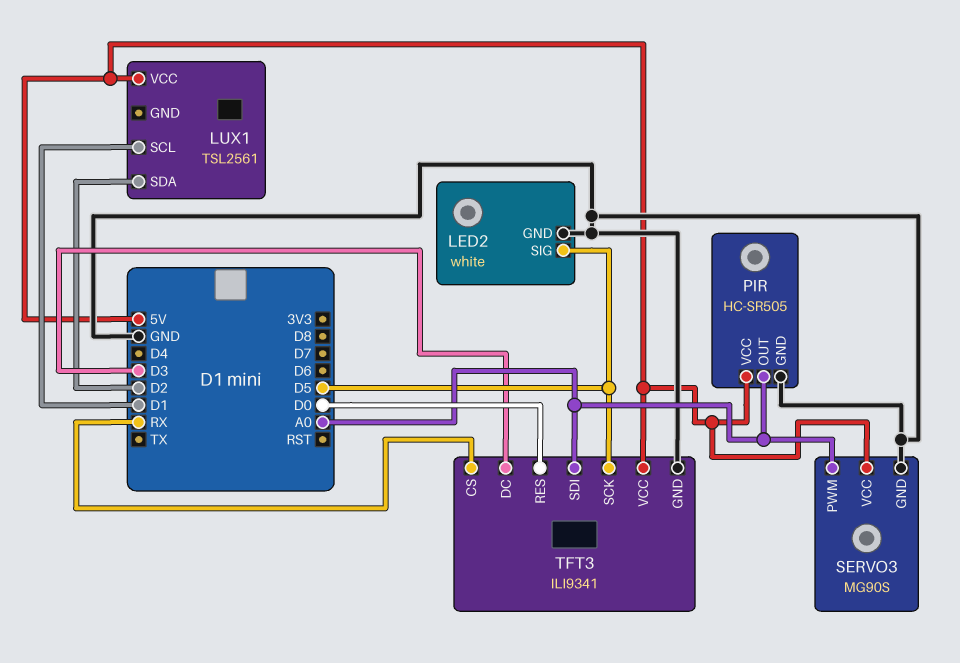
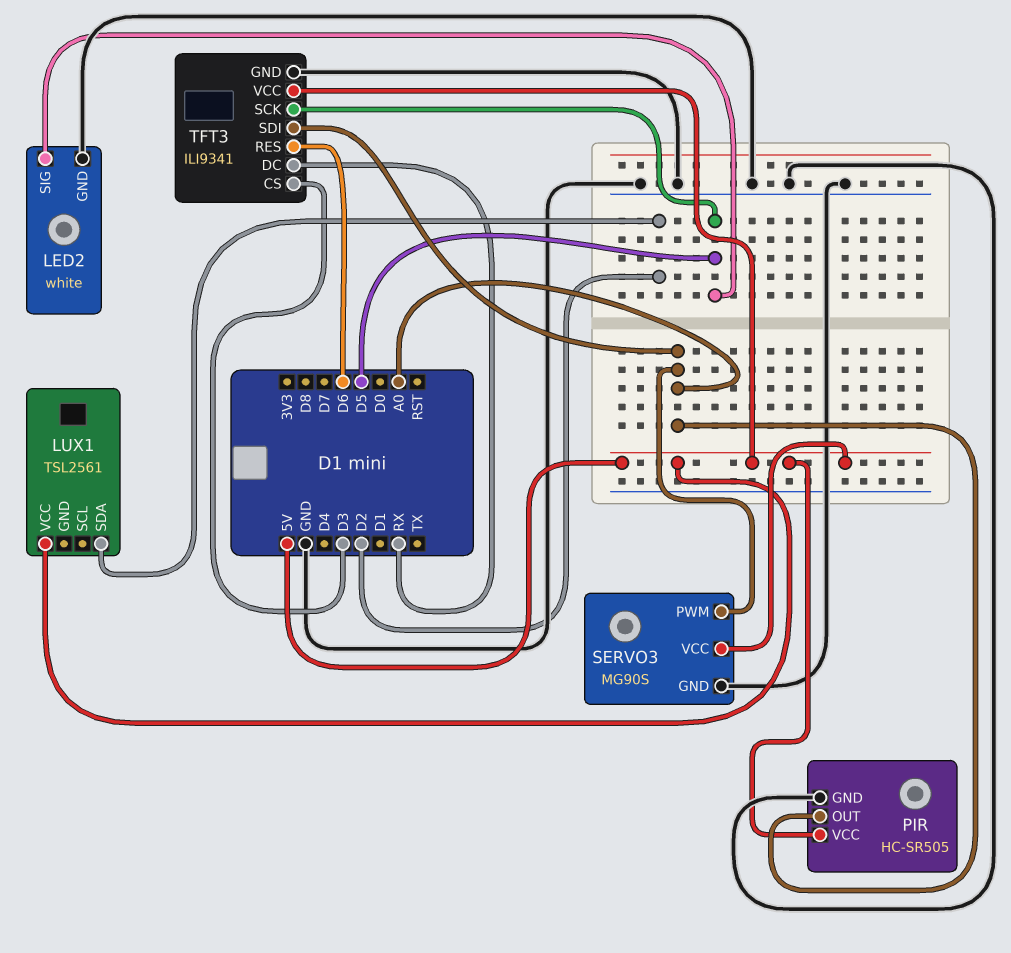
LUX1 pin SCL: D1 -> none
TFT3 pin CS: RX -> D3
TFT3 pin DC: D3 -> RX
TFT3 pin RES: D0 -> D6

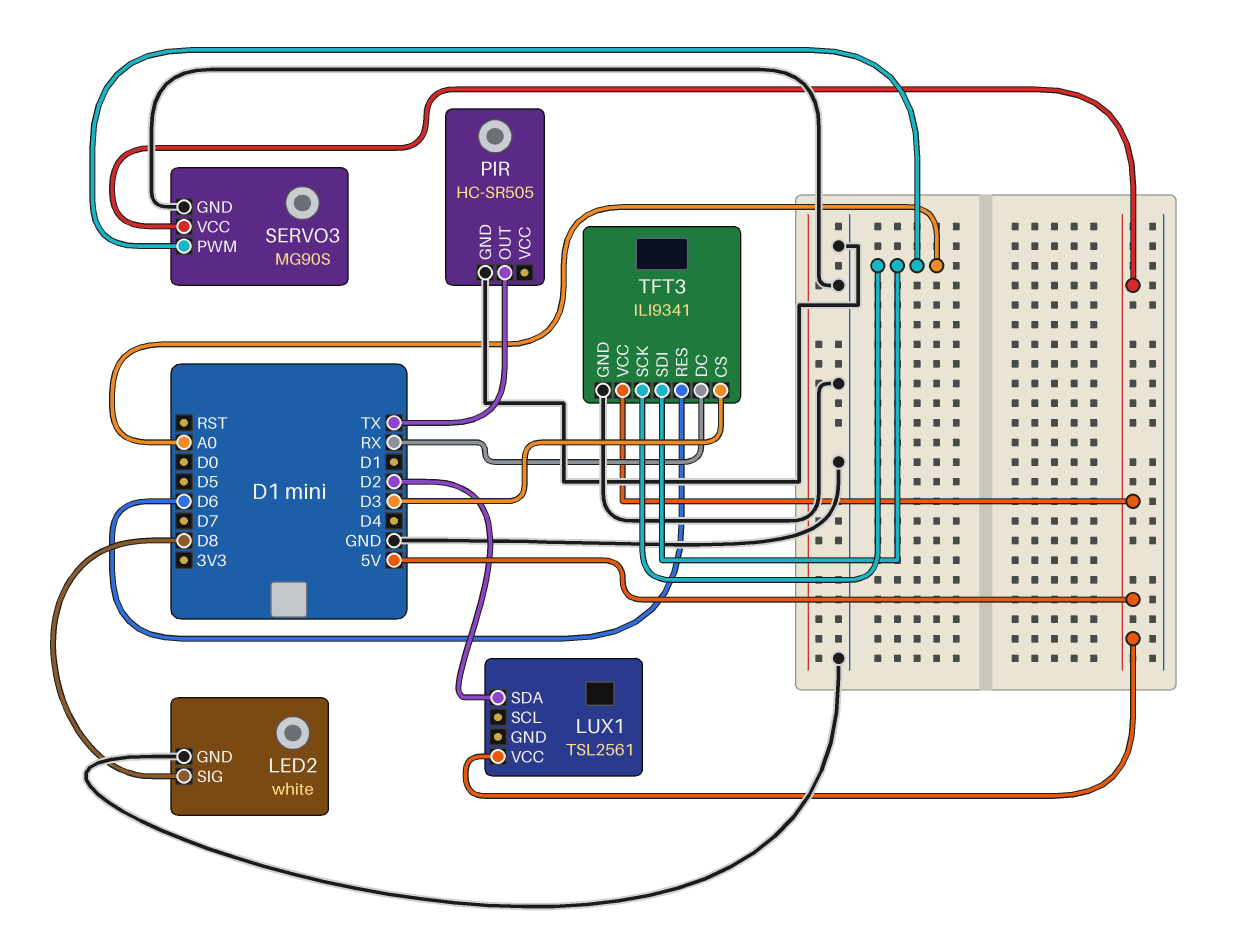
LED2 pin SIG: D5 -> D8
PIR pin OUT: A0 -> TX
PIR pin VCC: 5V -> none
TFT3 pin SCK: D5 -> A0

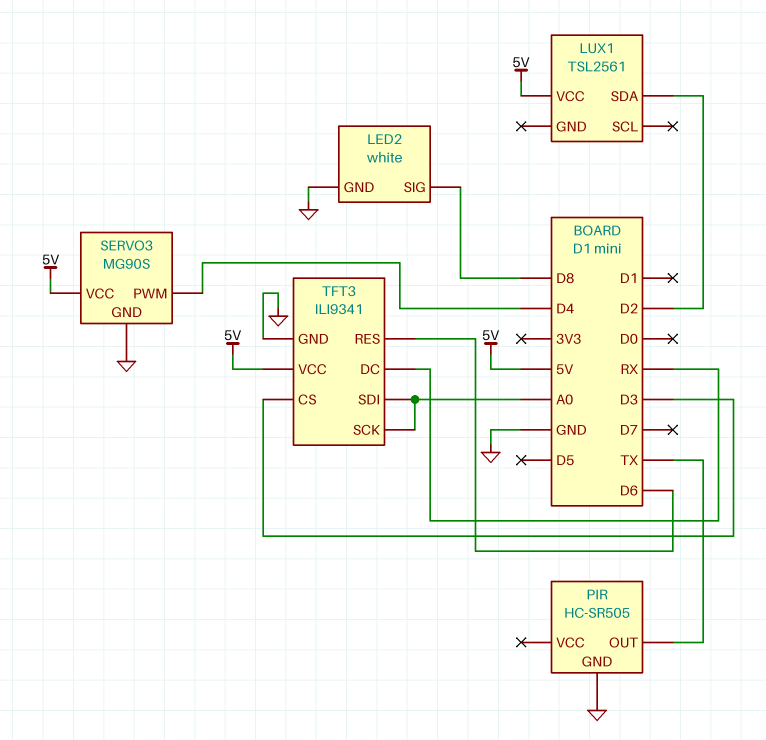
SERVO3 pin PWM: A0 -> D4

